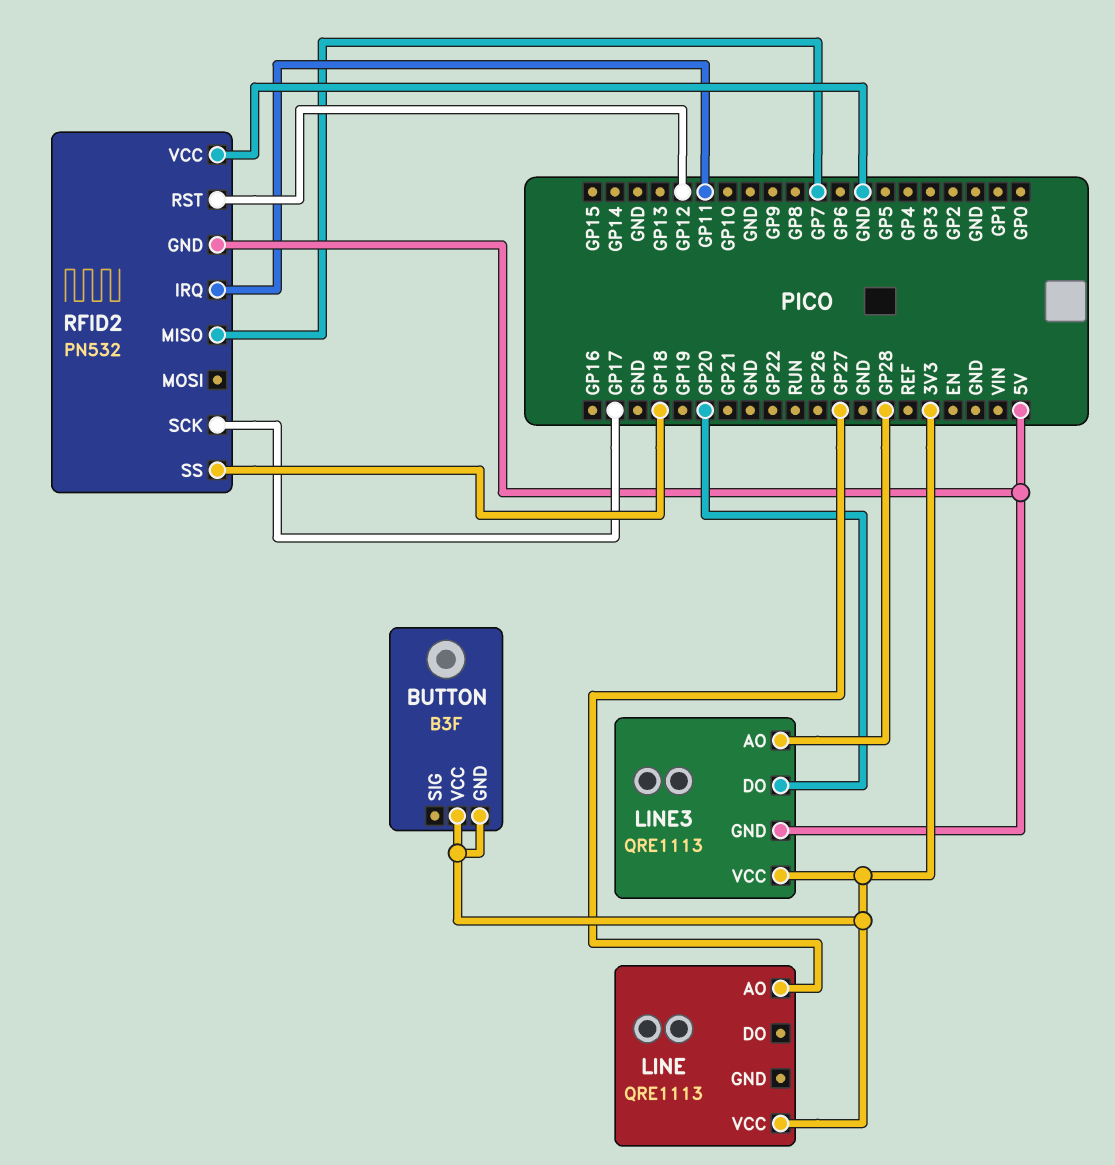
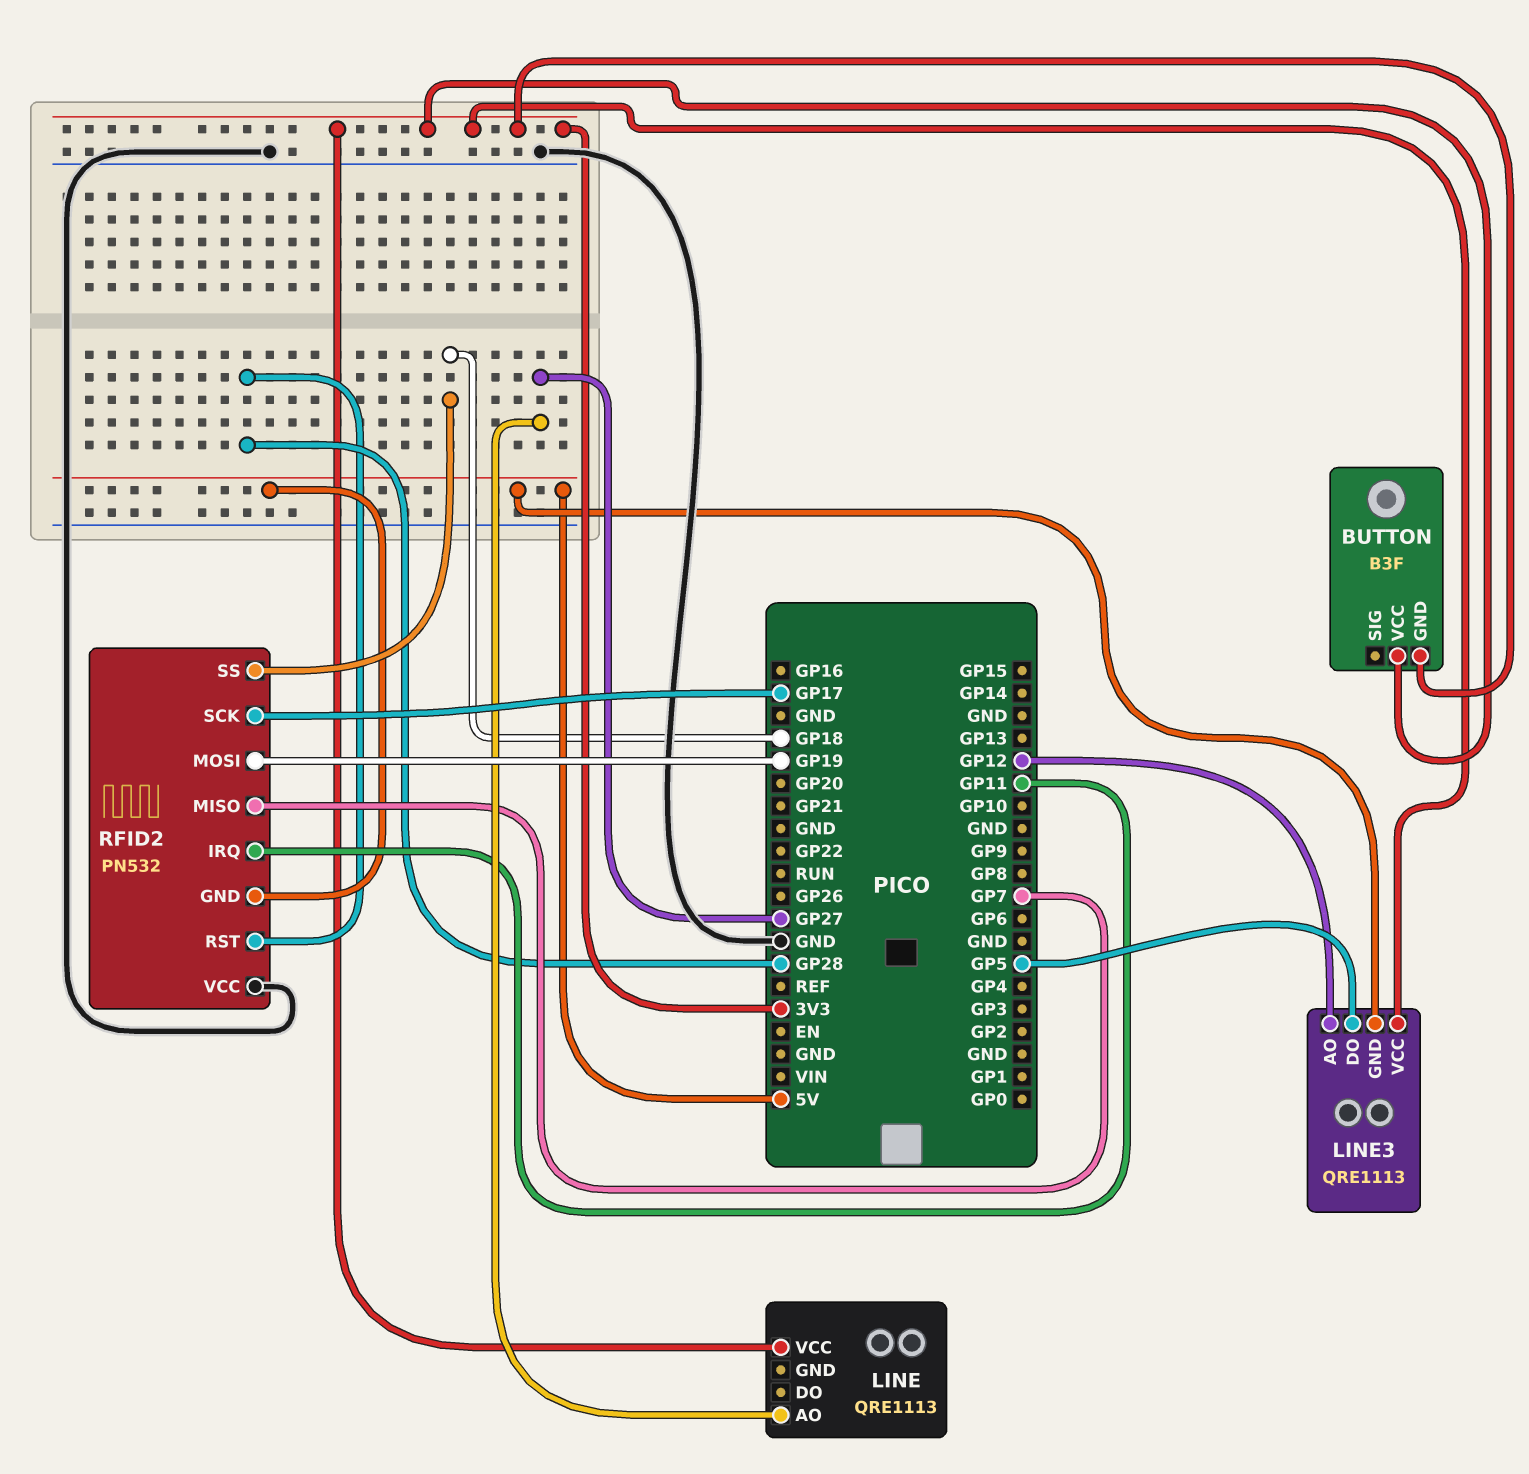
LINE3 pin AO: GP28 -> GP12
LINE3 pin DO: GP20 -> GP5
RFID2 pin MOSI: none -> GP19
RFID2 pin RST: GP12 -> GP28

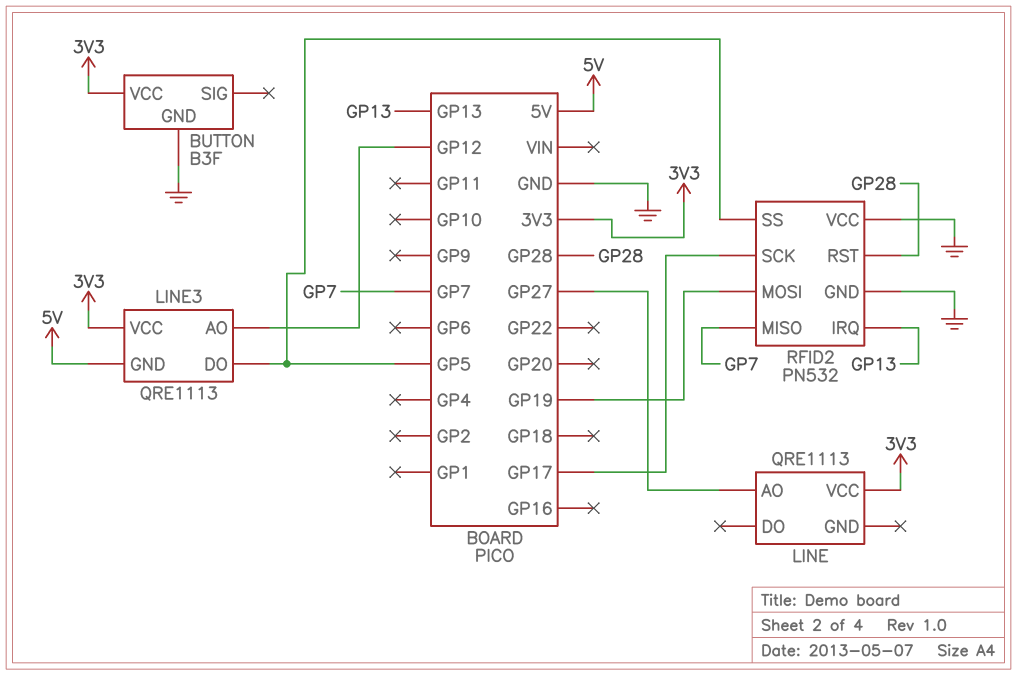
BUTTON pin GND: 3V3 -> GND
RFID2 pin GND: 5V -> GND
RFID2 pin IRQ: GP11 -> GP13
RFID2 pin SS: GP18 -> GP5

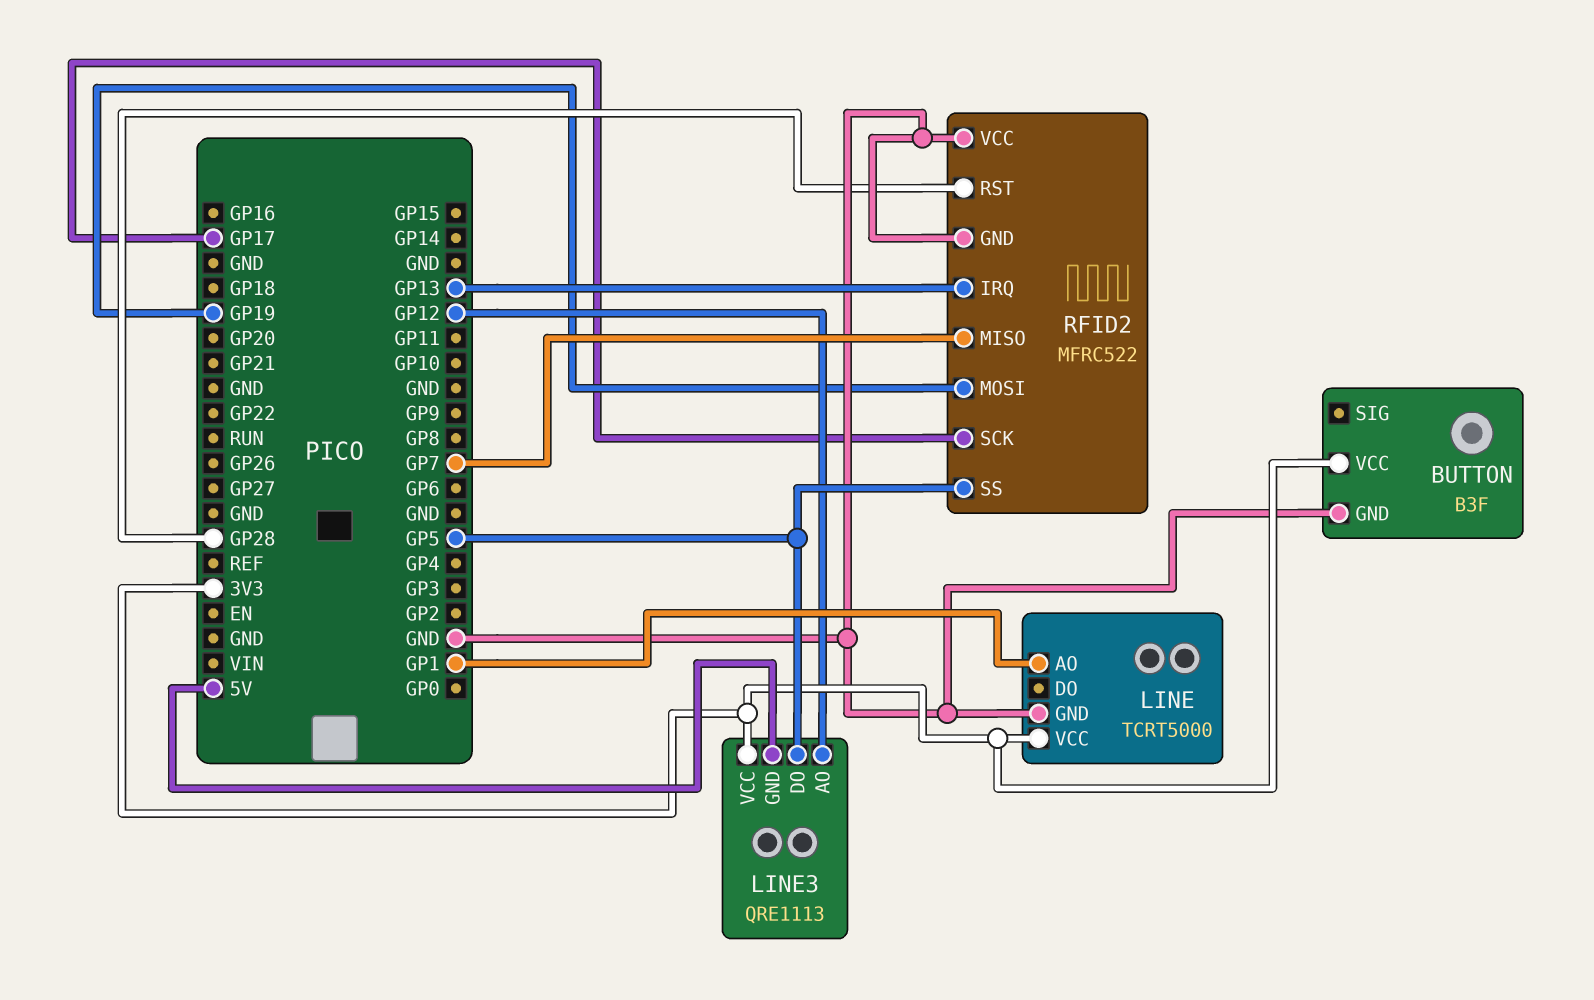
LINE: QRE1113 -> TCRT5000
LINE pin AO: GP27 -> GP1
LINE pin GND: none -> GND
RFID2: PN532 -> MFRC522

